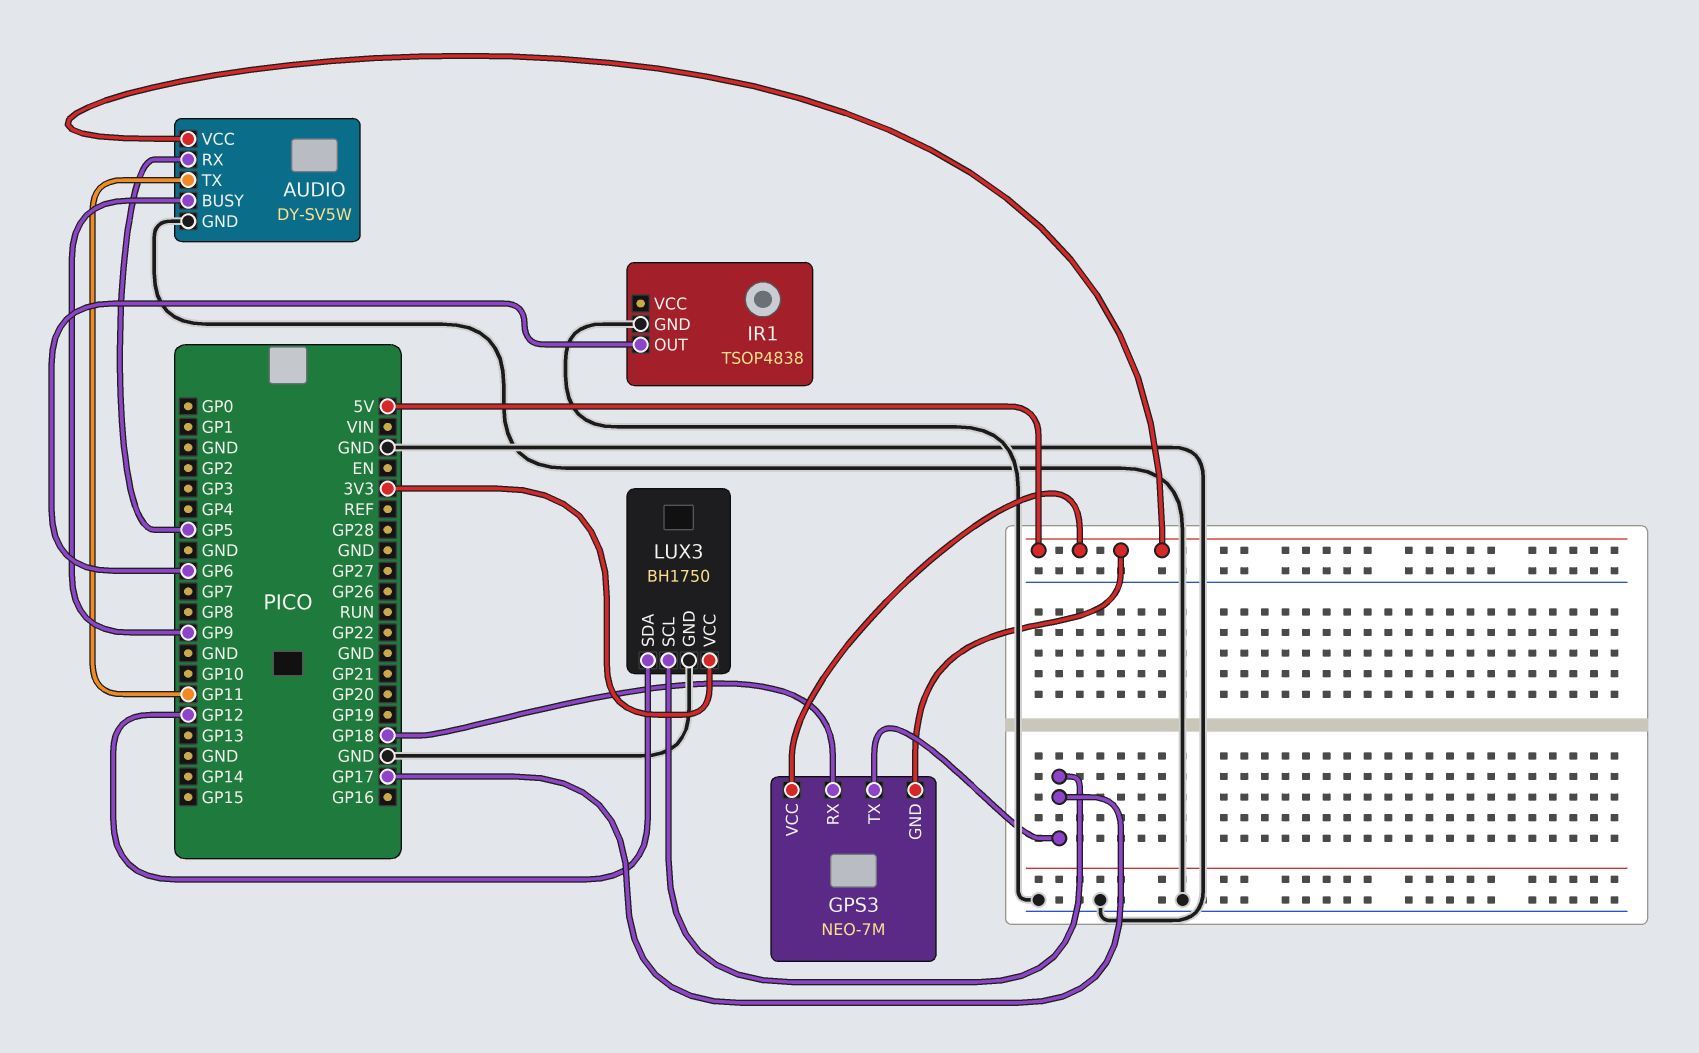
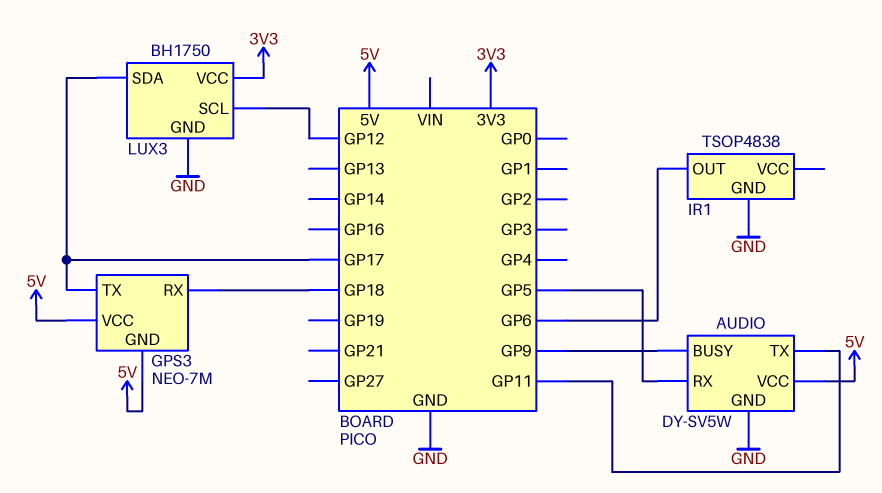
LUX3 pin SCL: GP17 -> GP12
LUX3 pin SDA: GP12 -> GP17

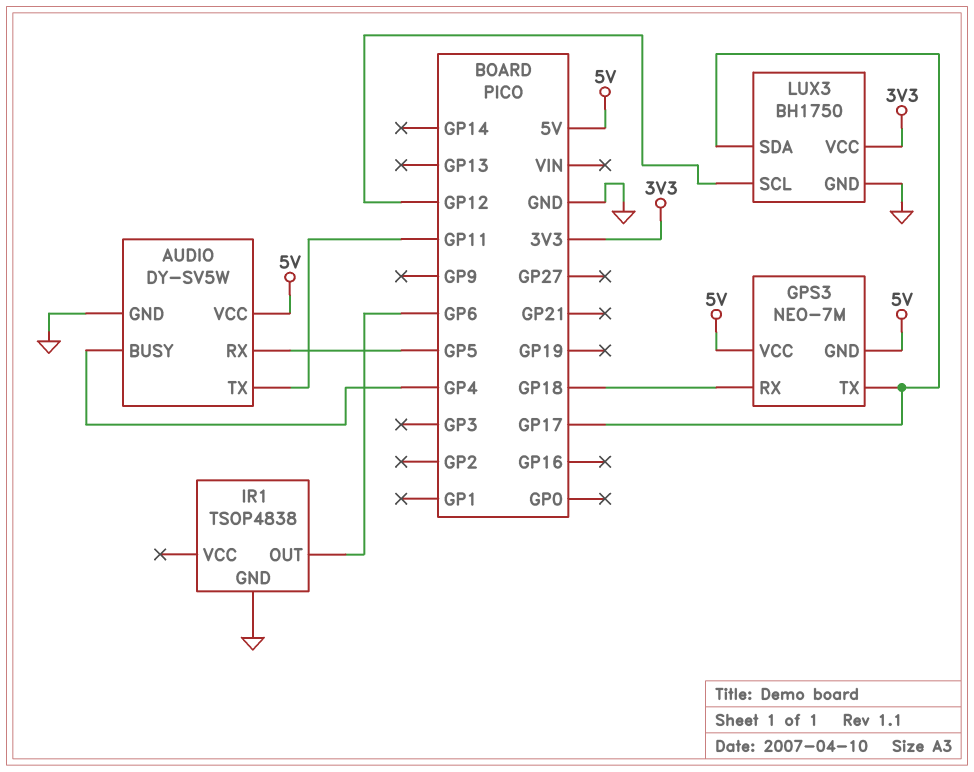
AUDIO pin BUSY: GP9 -> GP4

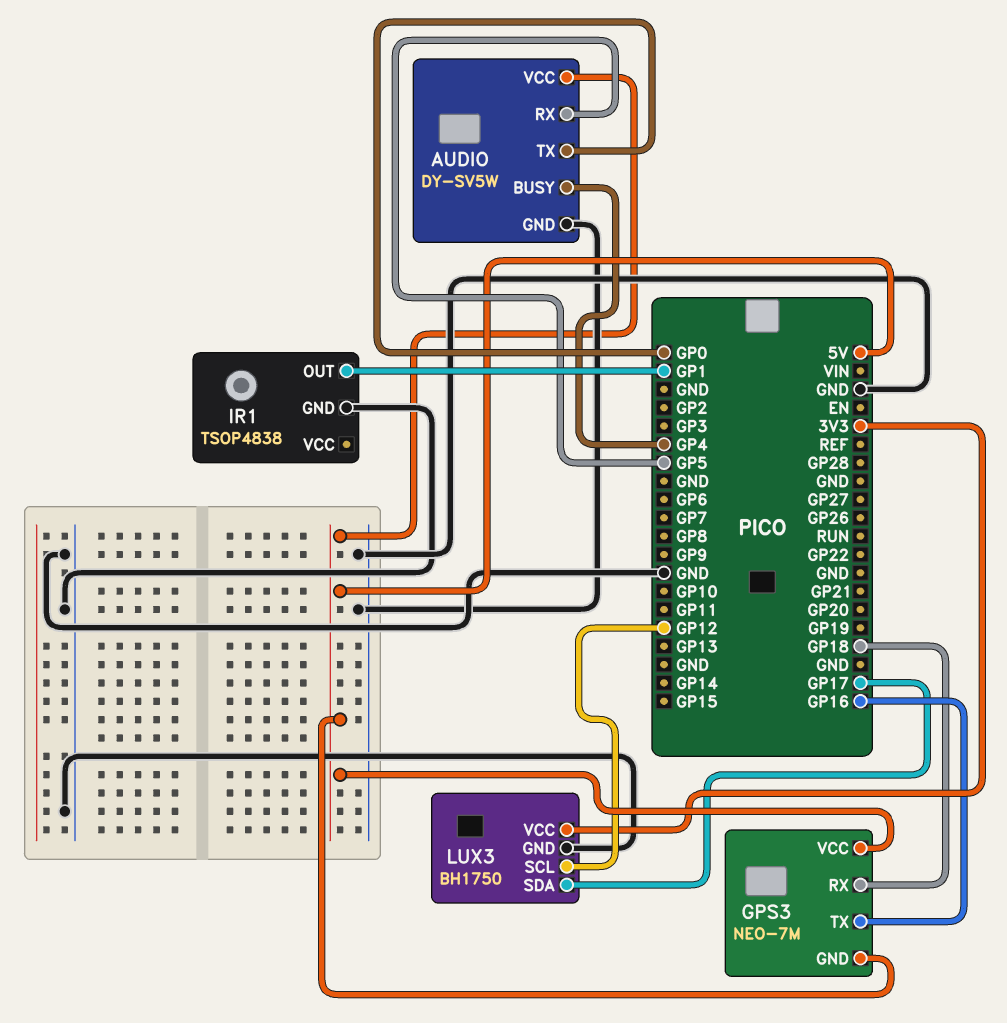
AUDIO pin TX: GP11 -> GP0
GPS3 pin TX: GP17 -> GP16
IR1 pin OUT: GP6 -> GP1

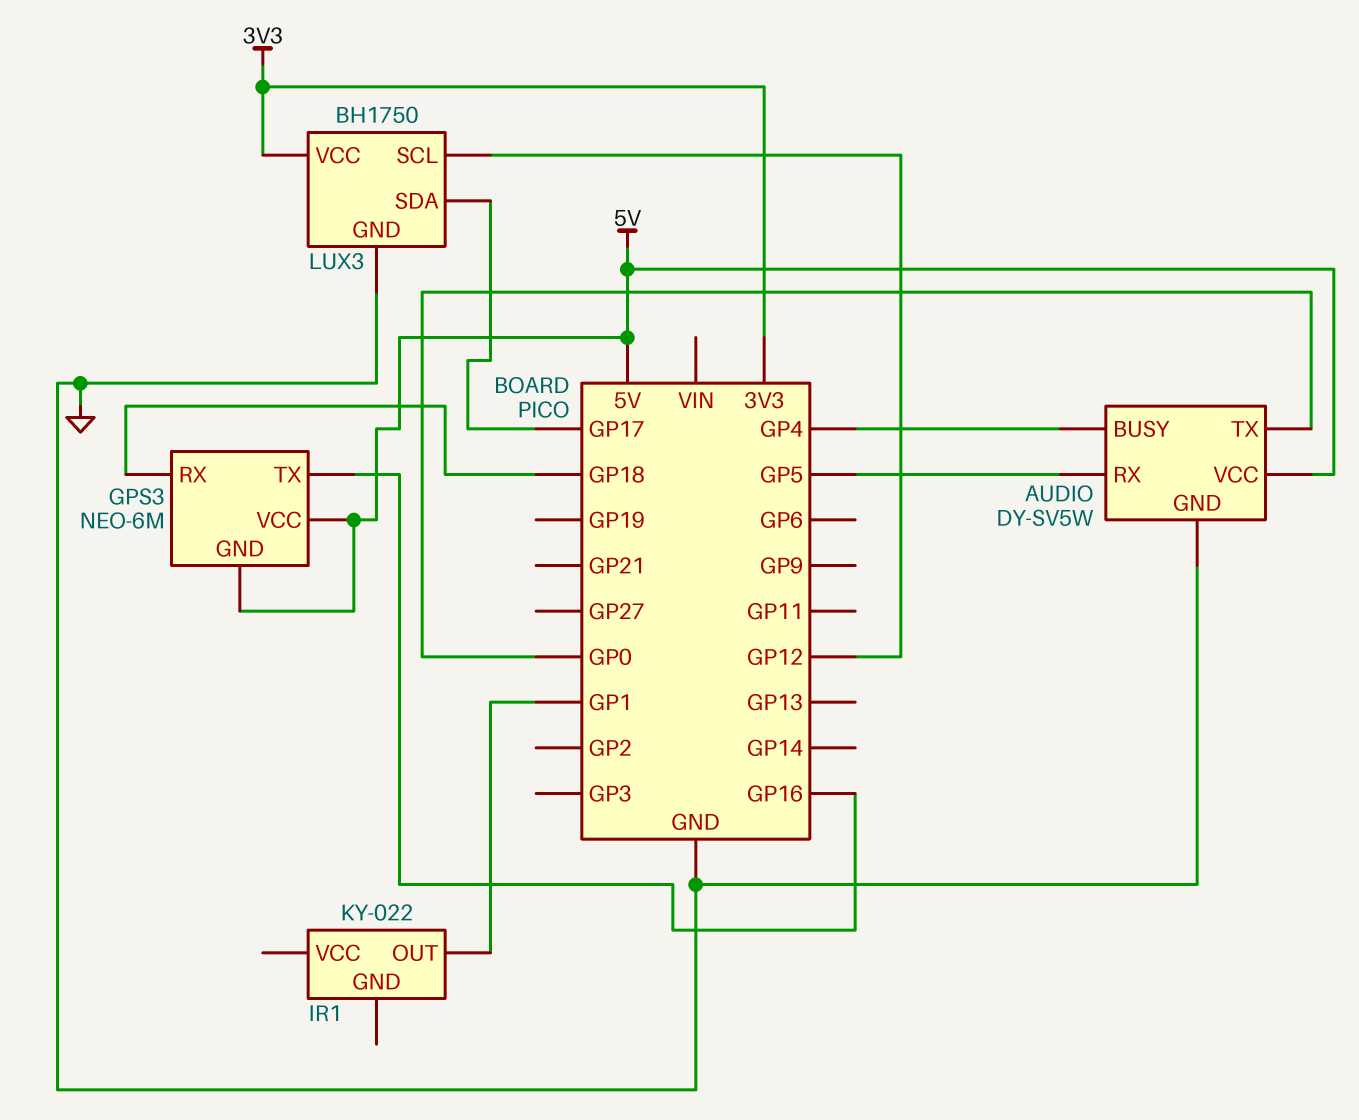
GPS3: NEO-7M -> NEO-6M
IR1: TSOP4838 -> KY-022
IR1 pin GND: GND -> none

